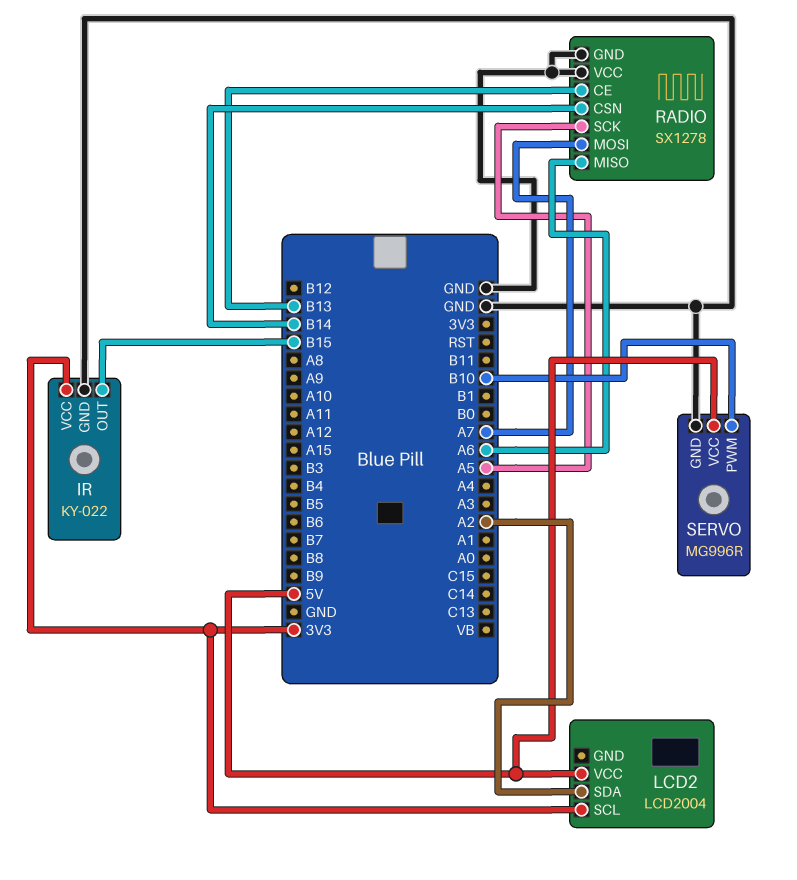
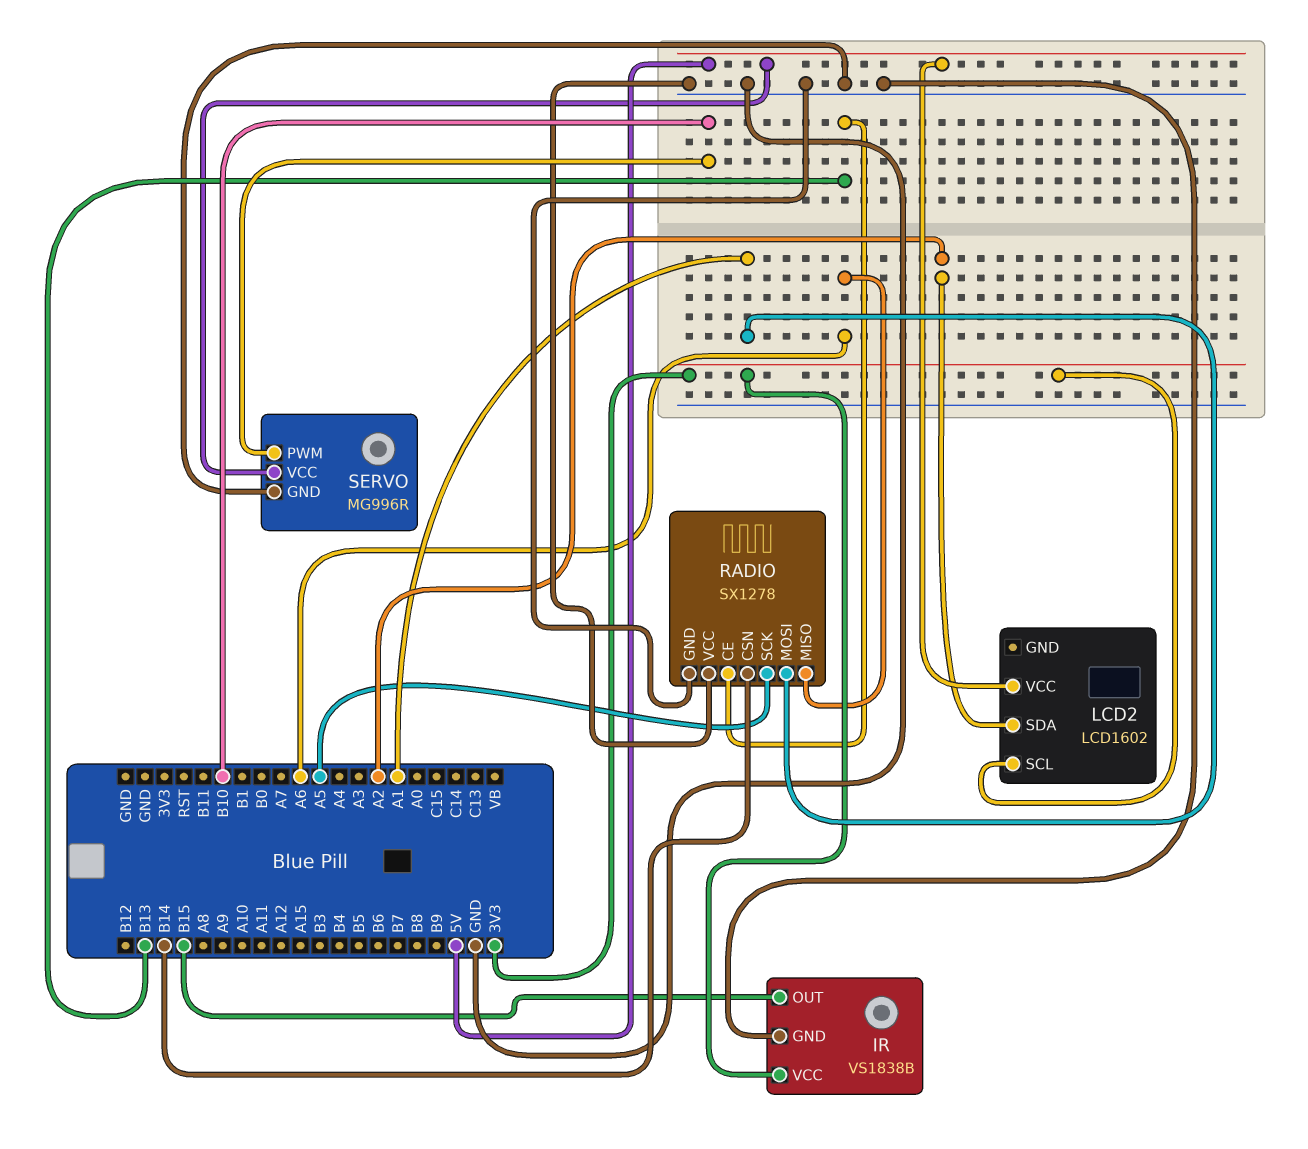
IR: KY-022 -> VS1838B
LCD2: LCD2004 -> LCD1602
RADIO pin MOSI: A7 -> A1

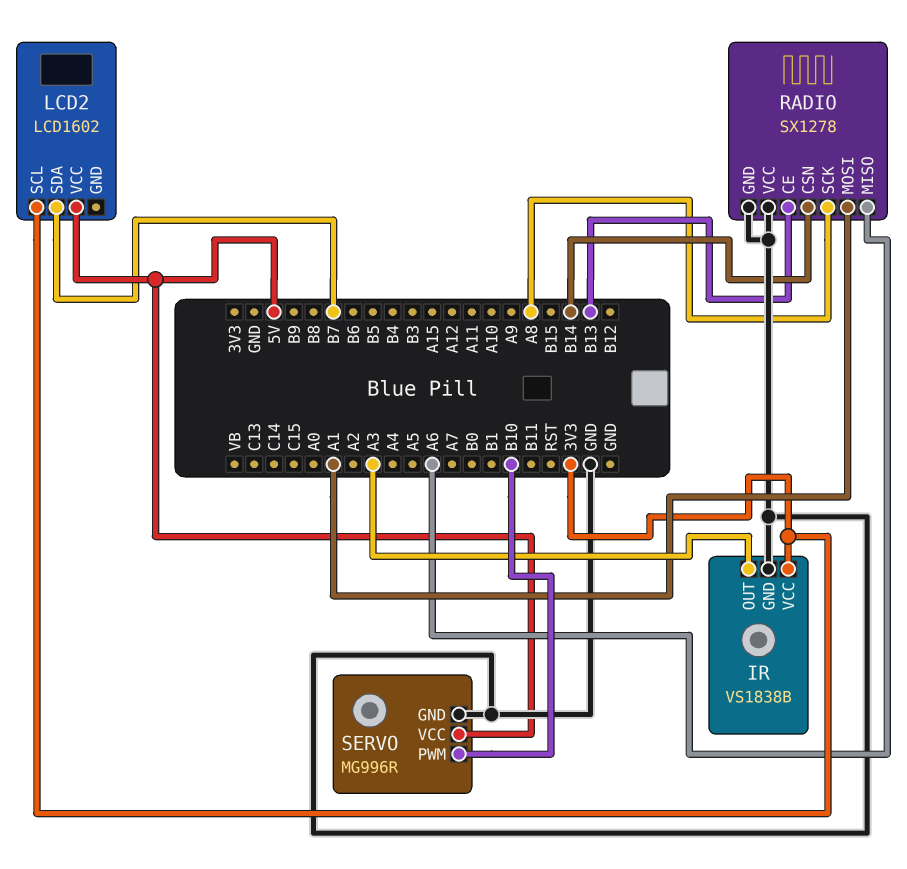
IR pin OUT: B15 -> A3
LCD2 pin SDA: A2 -> B7
RADIO pin SCK: A5 -> A8

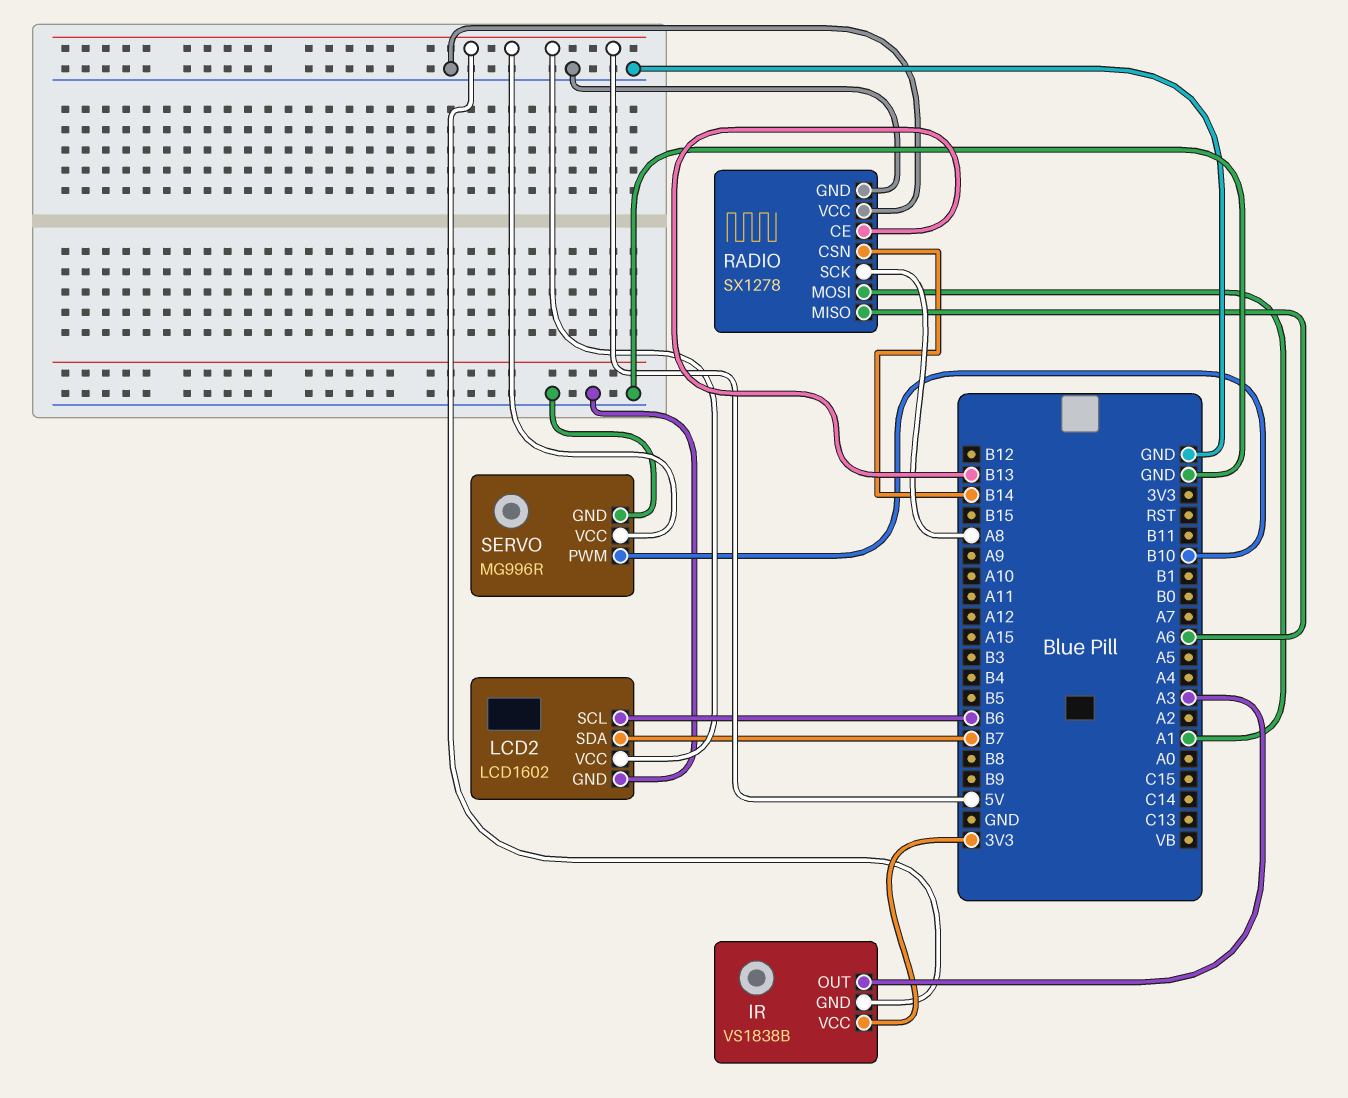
IR pin GND: GND -> 5V
LCD2 pin GND: none -> GND
LCD2 pin SCL: 3V3 -> B6

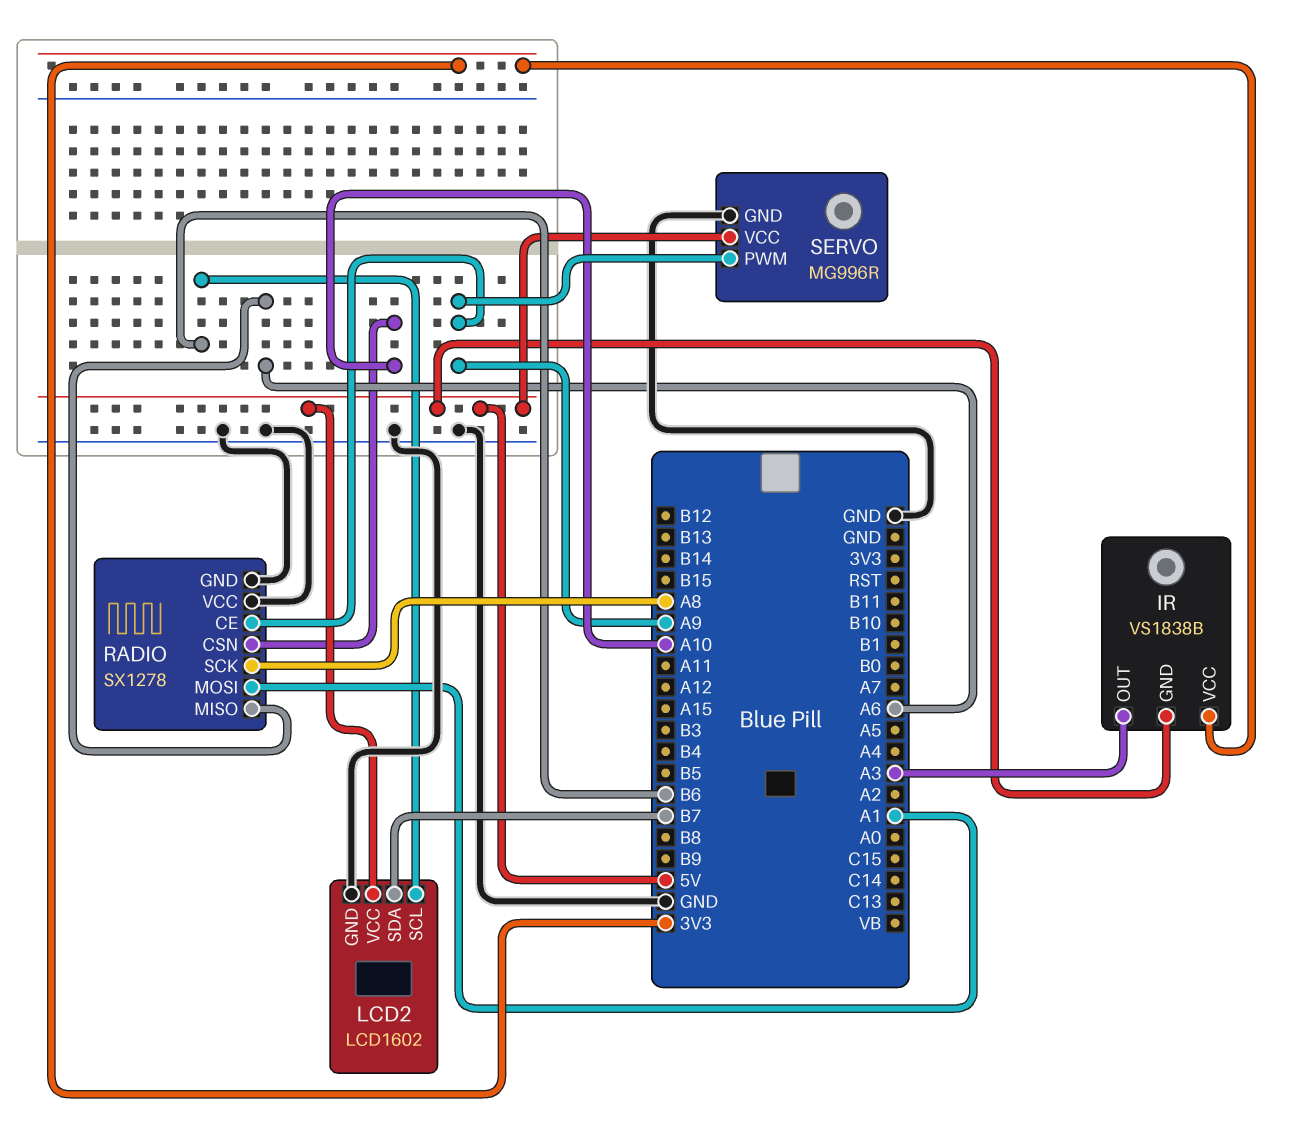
RADIO pin CE: B13 -> A9
RADIO pin CSN: B14 -> A10
SERVO pin PWM: B10 -> A9

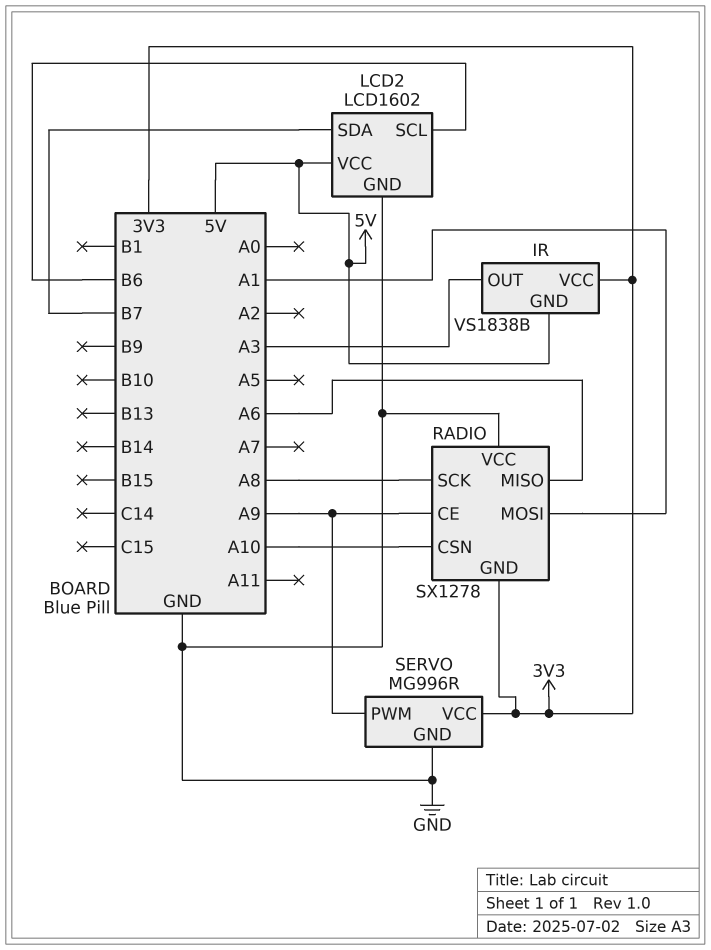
RADIO pin GND: GND -> 3V3
SERVO pin VCC: 5V -> 3V3

